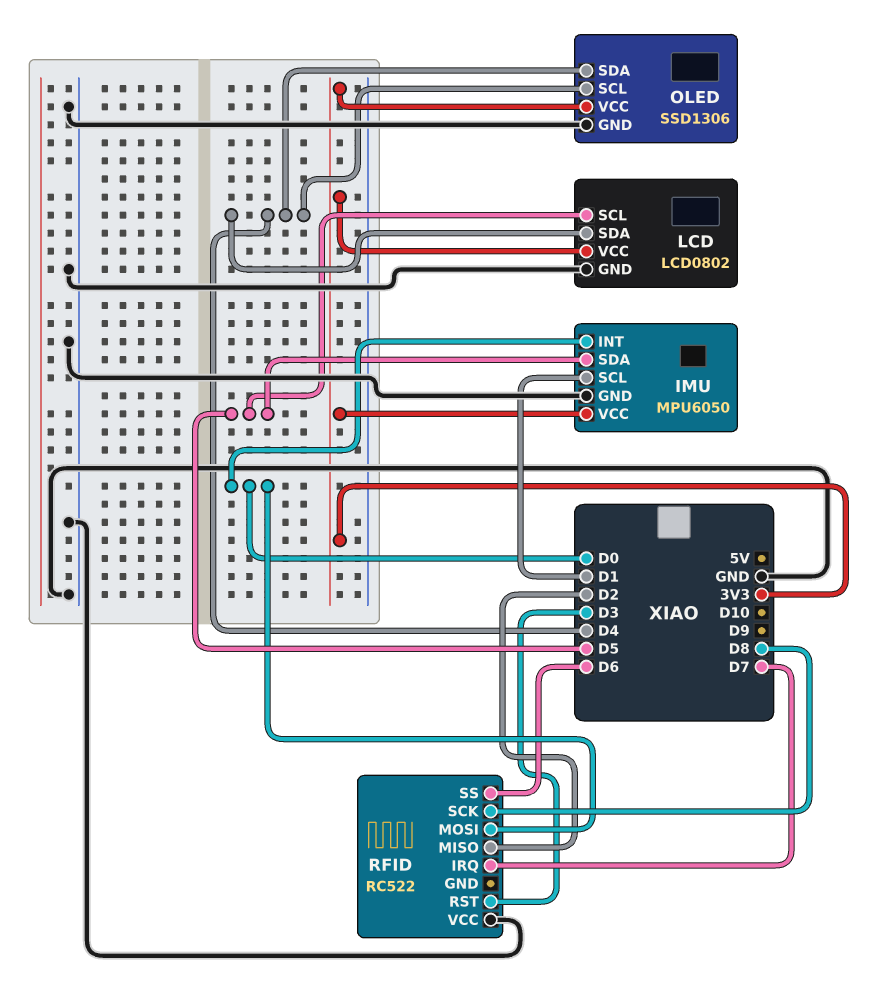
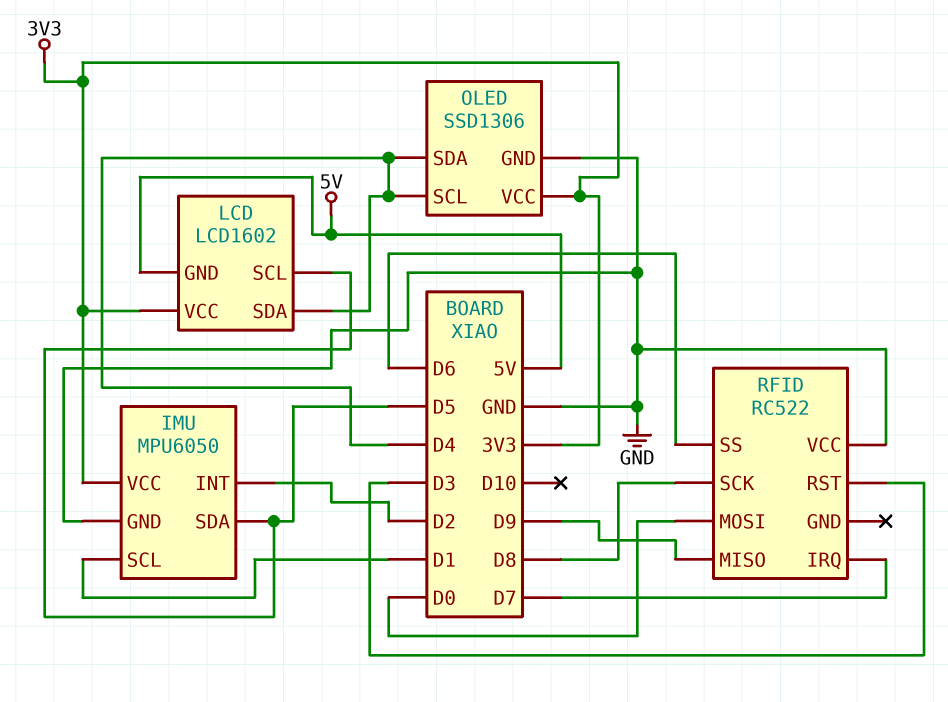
IMU pin INT: D0 -> D2
LCD: LCD0802 -> LCD1602
LCD pin GND: GND -> 5V
RFID pin MISO: D2 -> D9

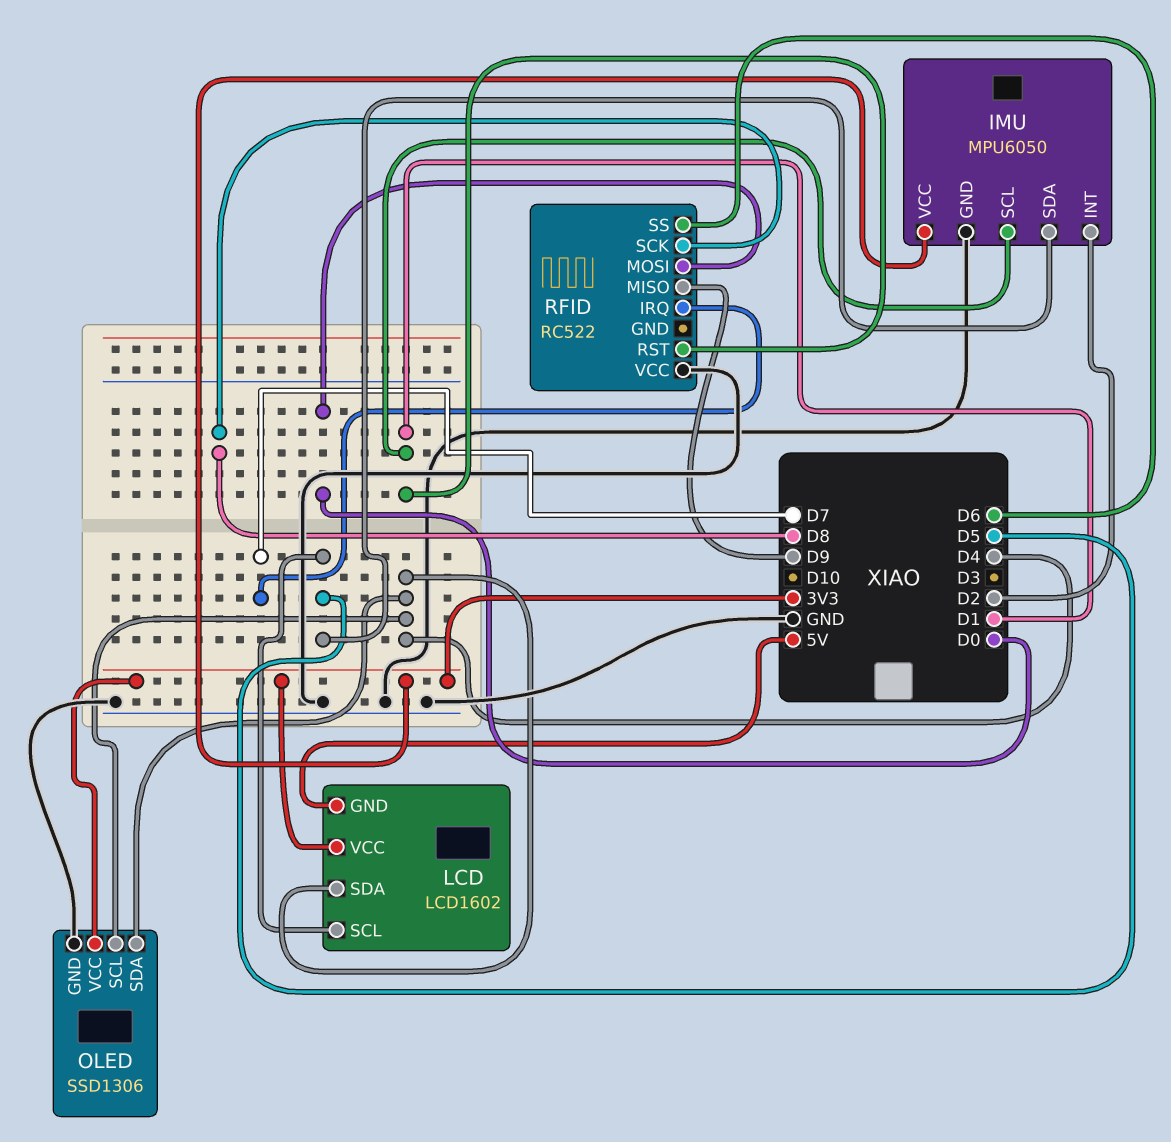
RFID pin RST: D3 -> D1

